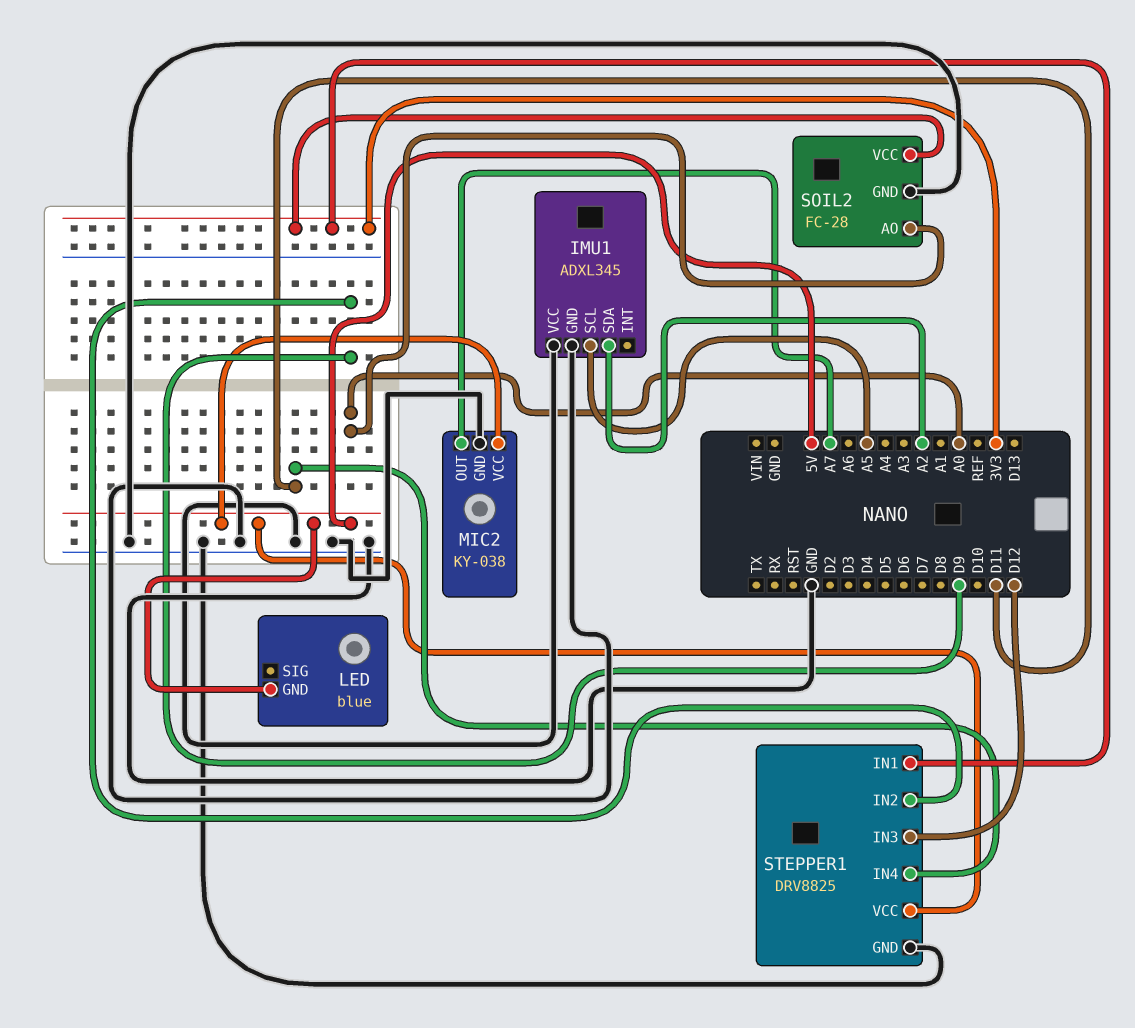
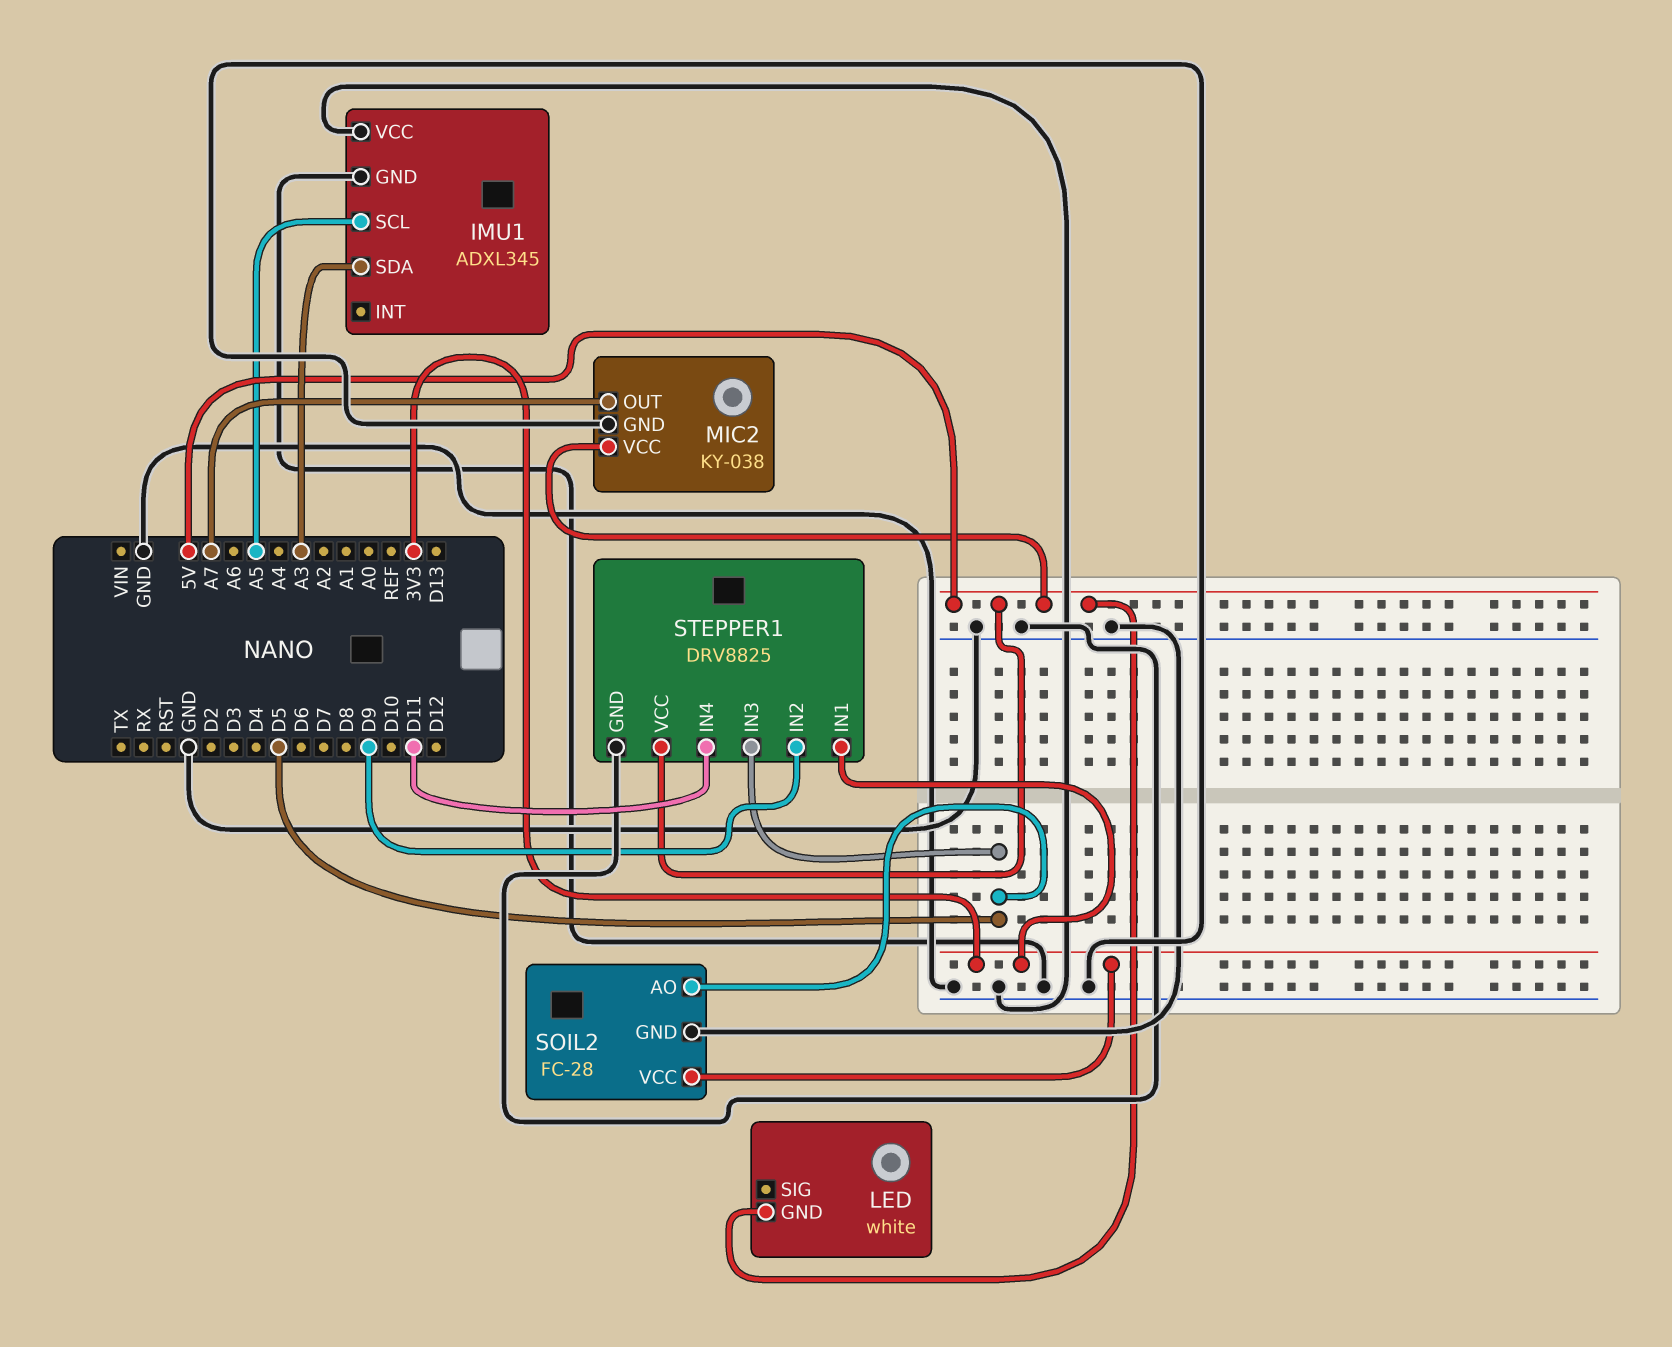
IMU1 pin SDA: A2 -> A3
LED: blue -> white
SOIL2 pin AO: A0 -> D5
STEPPER1 pin IN3: D12 -> D5

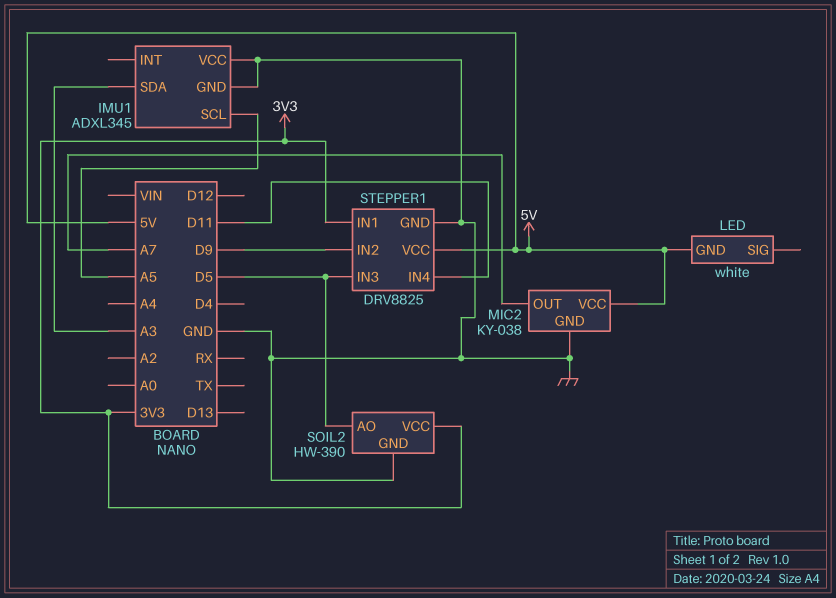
SOIL2: FC-28 -> HW-390

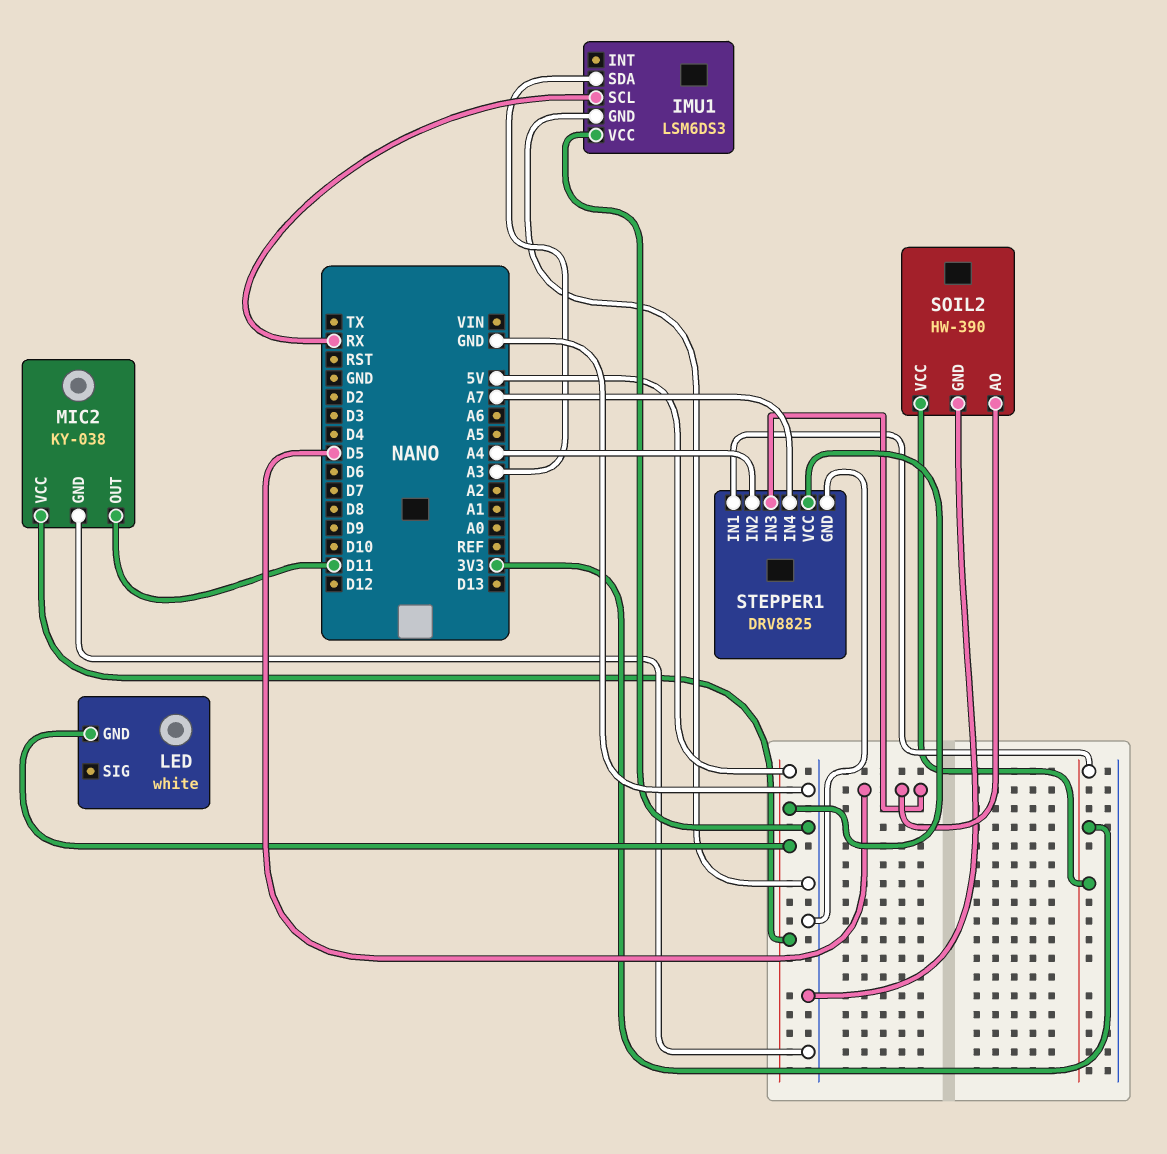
IMU1: ADXL345 -> LSM6DS3
IMU1 pin SCL: A5 -> RX
MIC2 pin OUT: A7 -> D11
STEPPER1 pin IN2: D9 -> A4
STEPPER1 pin IN4: D11 -> A7

